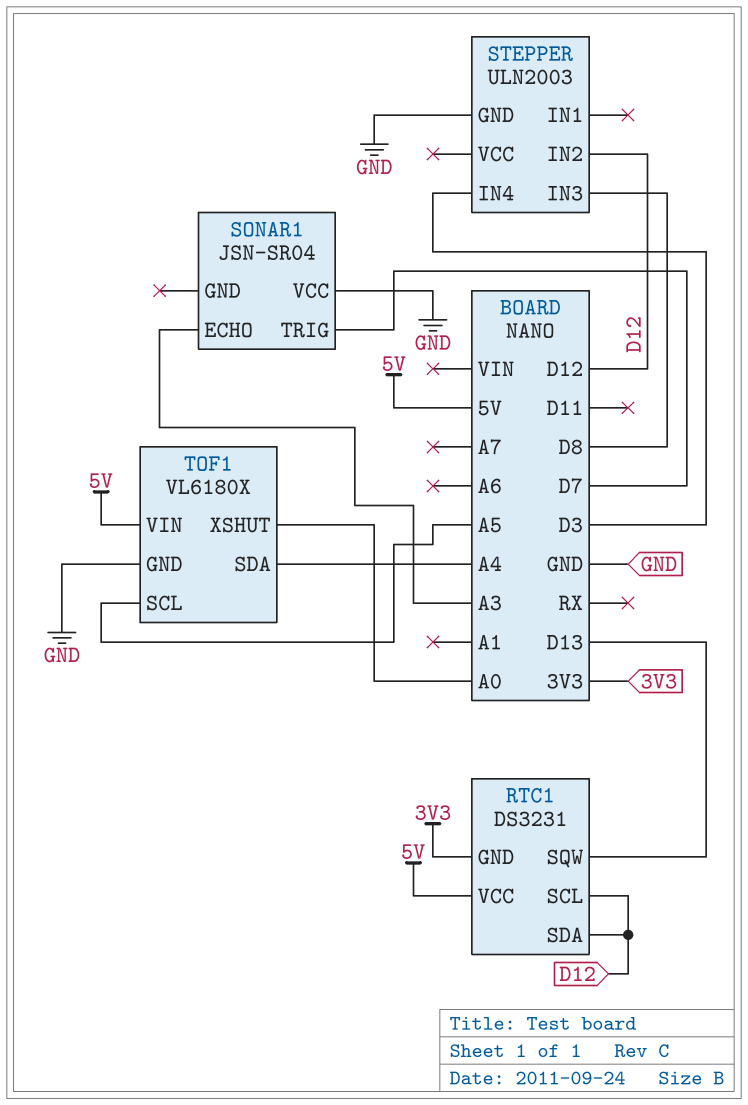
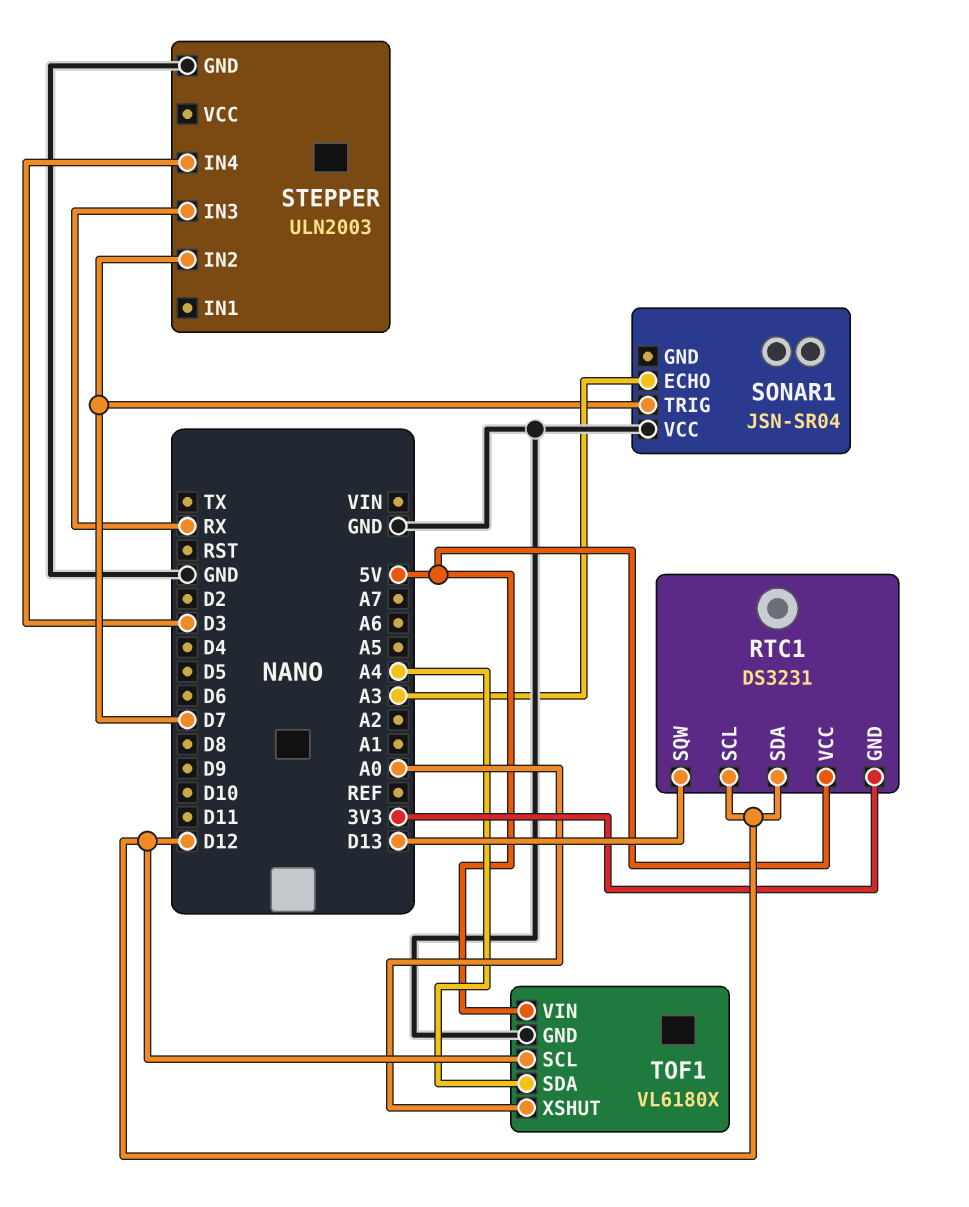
STEPPER pin IN2: D12 -> D7
STEPPER pin IN3: D8 -> RX
TOF1 pin SCL: A5 -> D12

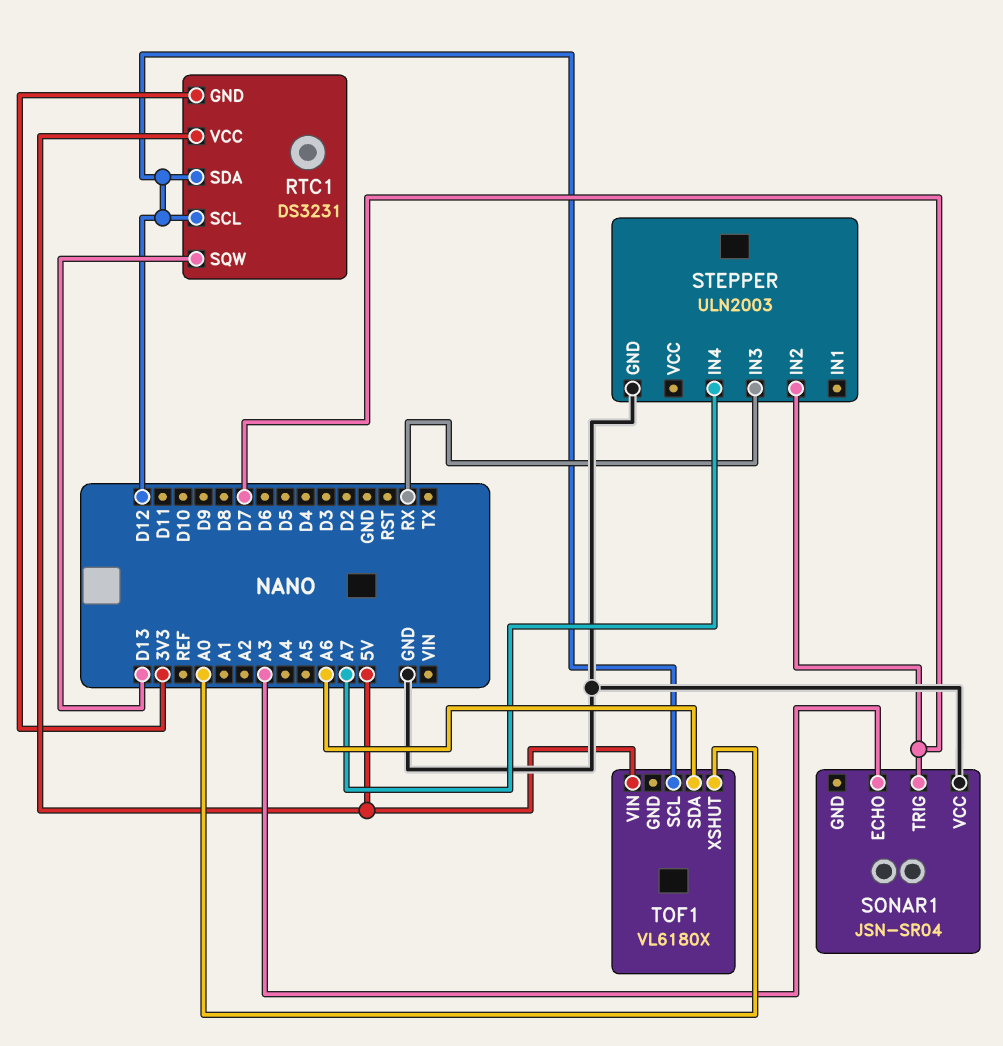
STEPPER pin IN4: D3 -> A7
TOF1 pin GND: GND -> none
TOF1 pin SDA: A4 -> A6

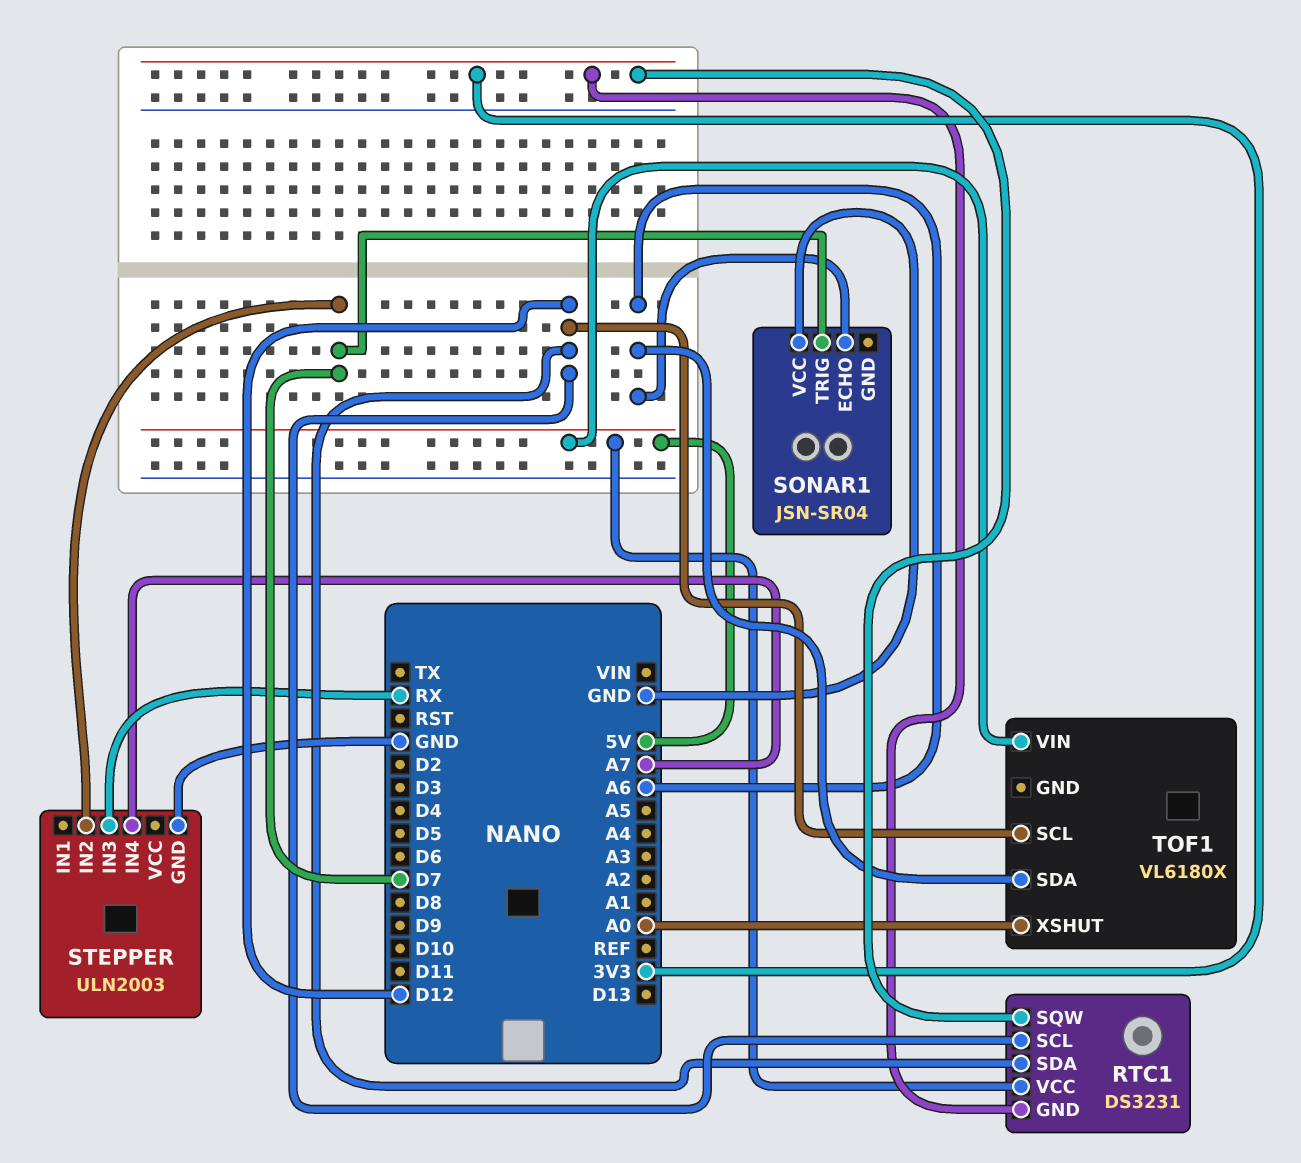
RTC1 pin SQW: D13 -> 3V3
SONAR1 pin ECHO: A3 -> A6

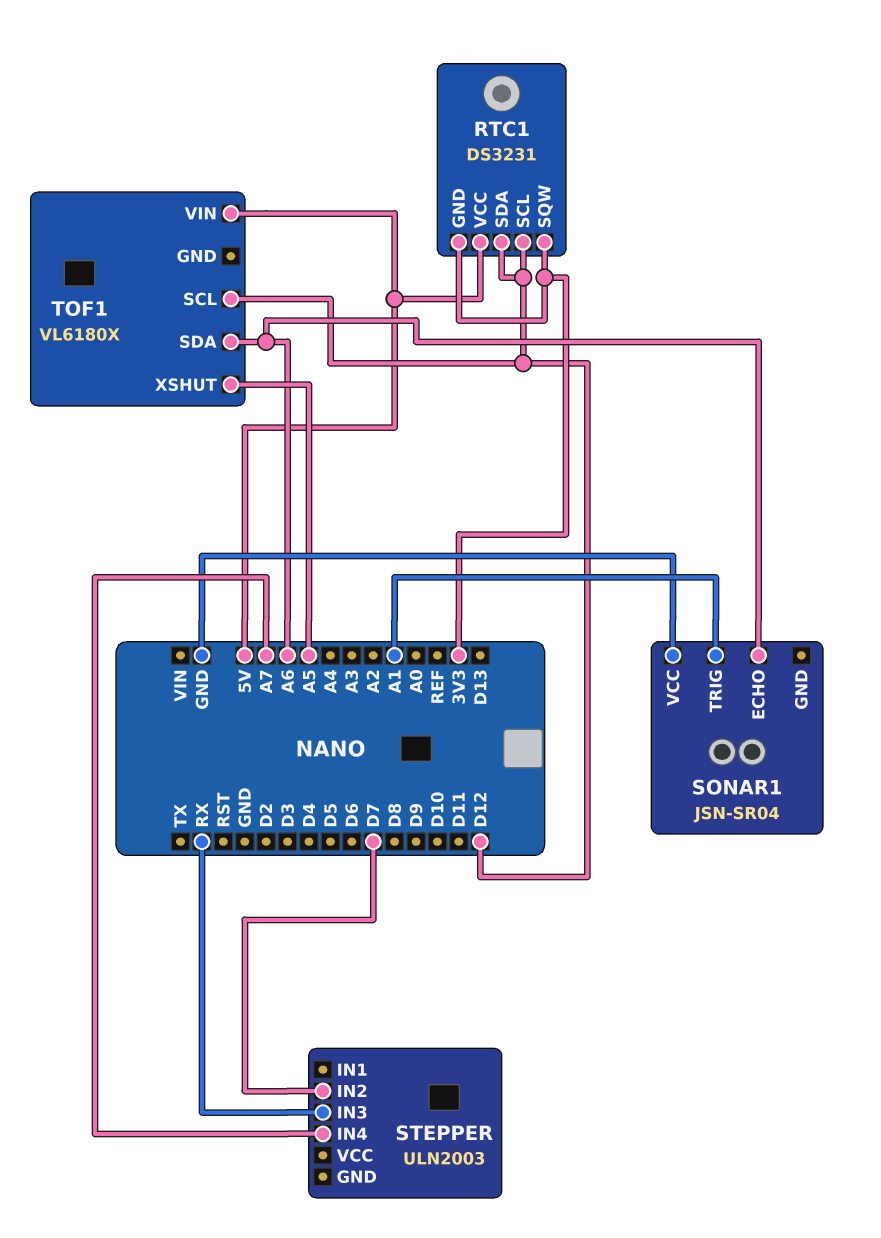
SONAR1 pin TRIG: D7 -> A1
STEPPER pin GND: GND -> none
TOF1 pin XSHUT: A0 -> A5

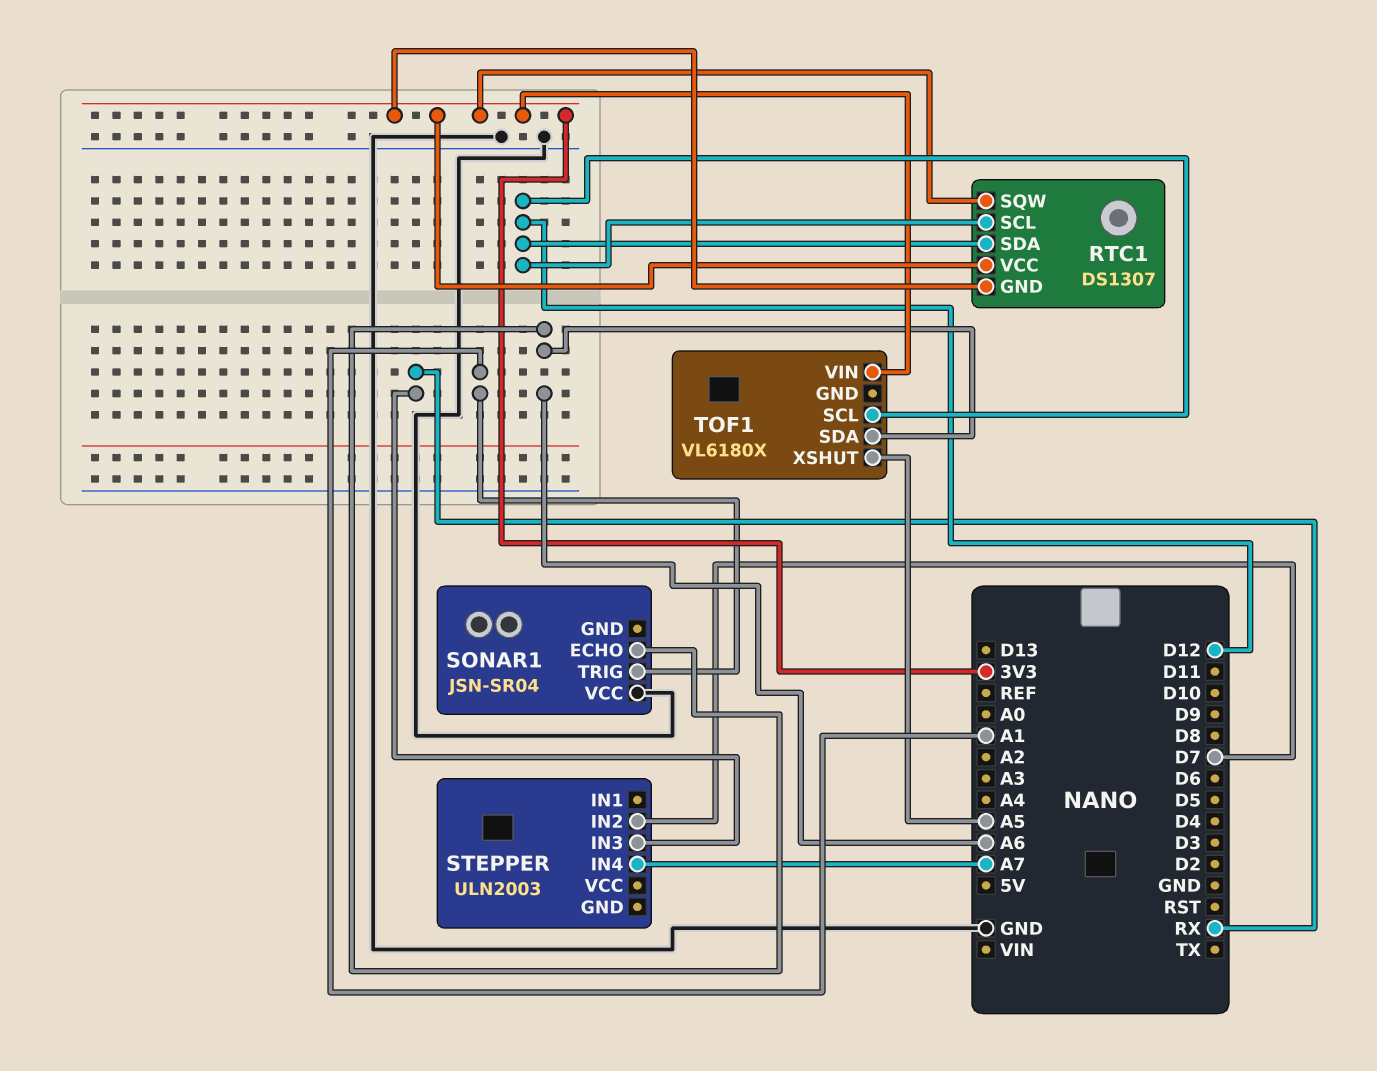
RTC1: DS3231 -> DS1307
RTC1 pin VCC: 5V -> 3V3
TOF1 pin VIN: 5V -> 3V3

